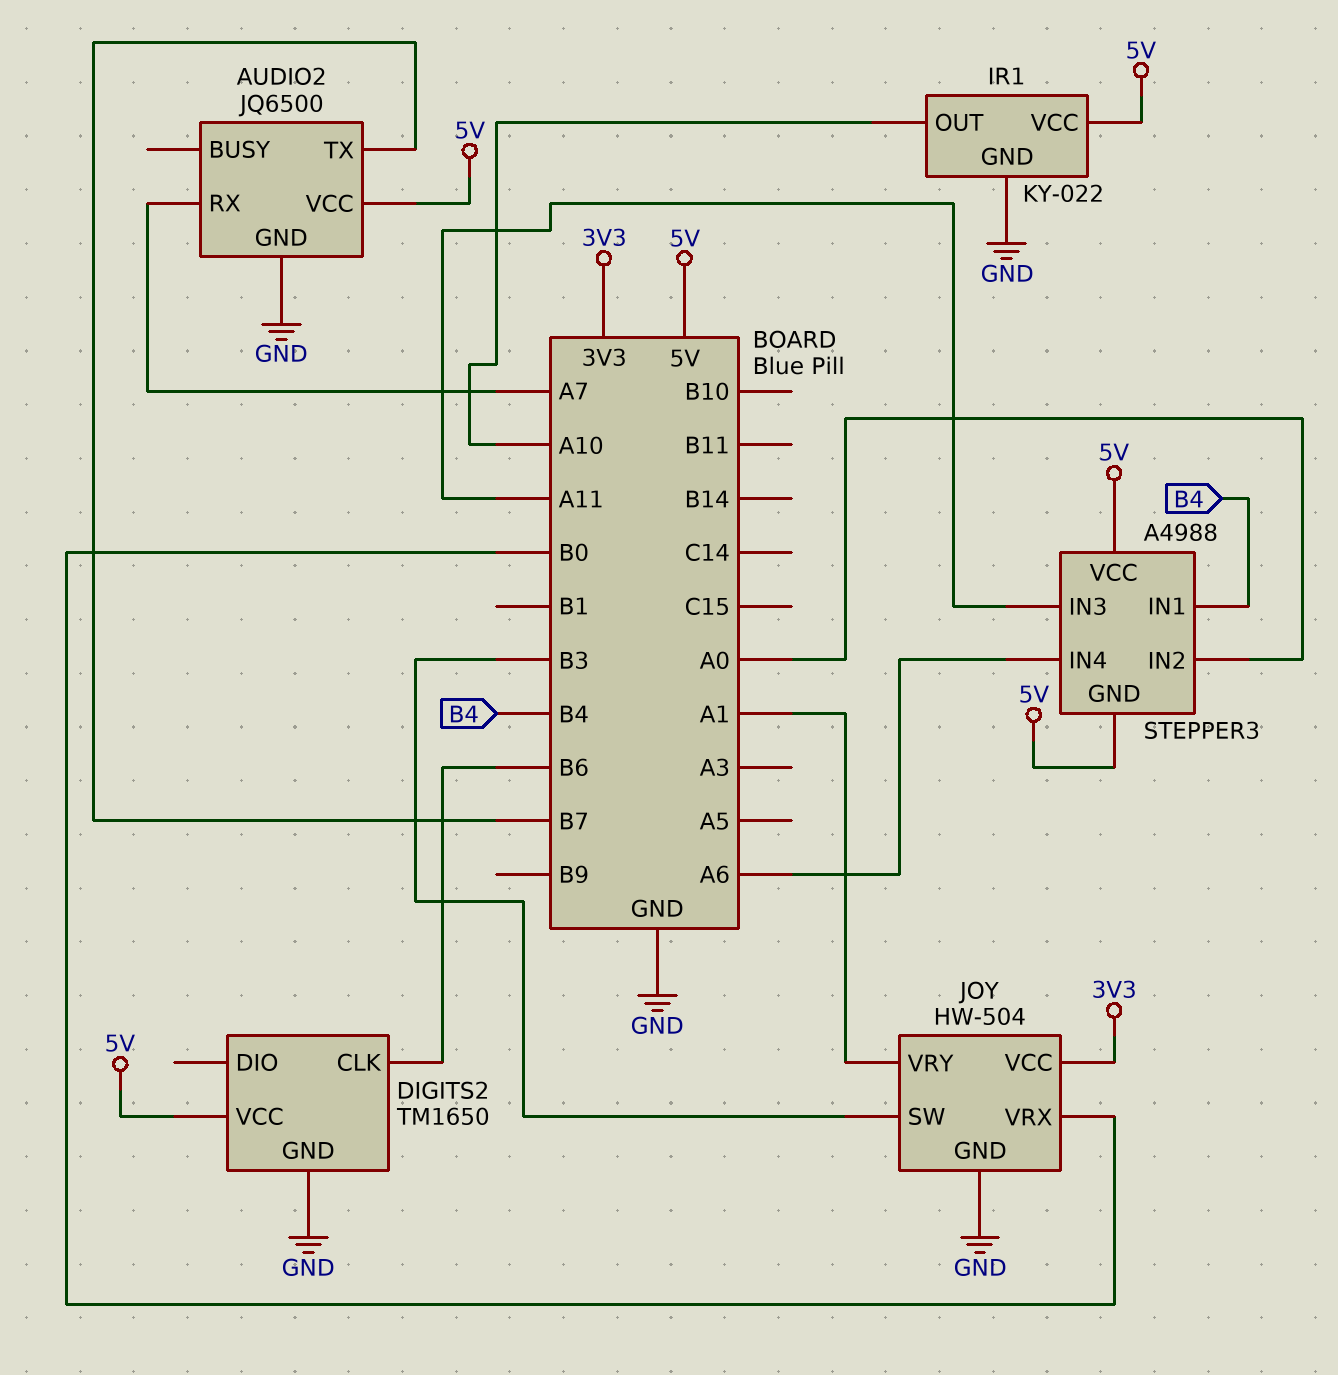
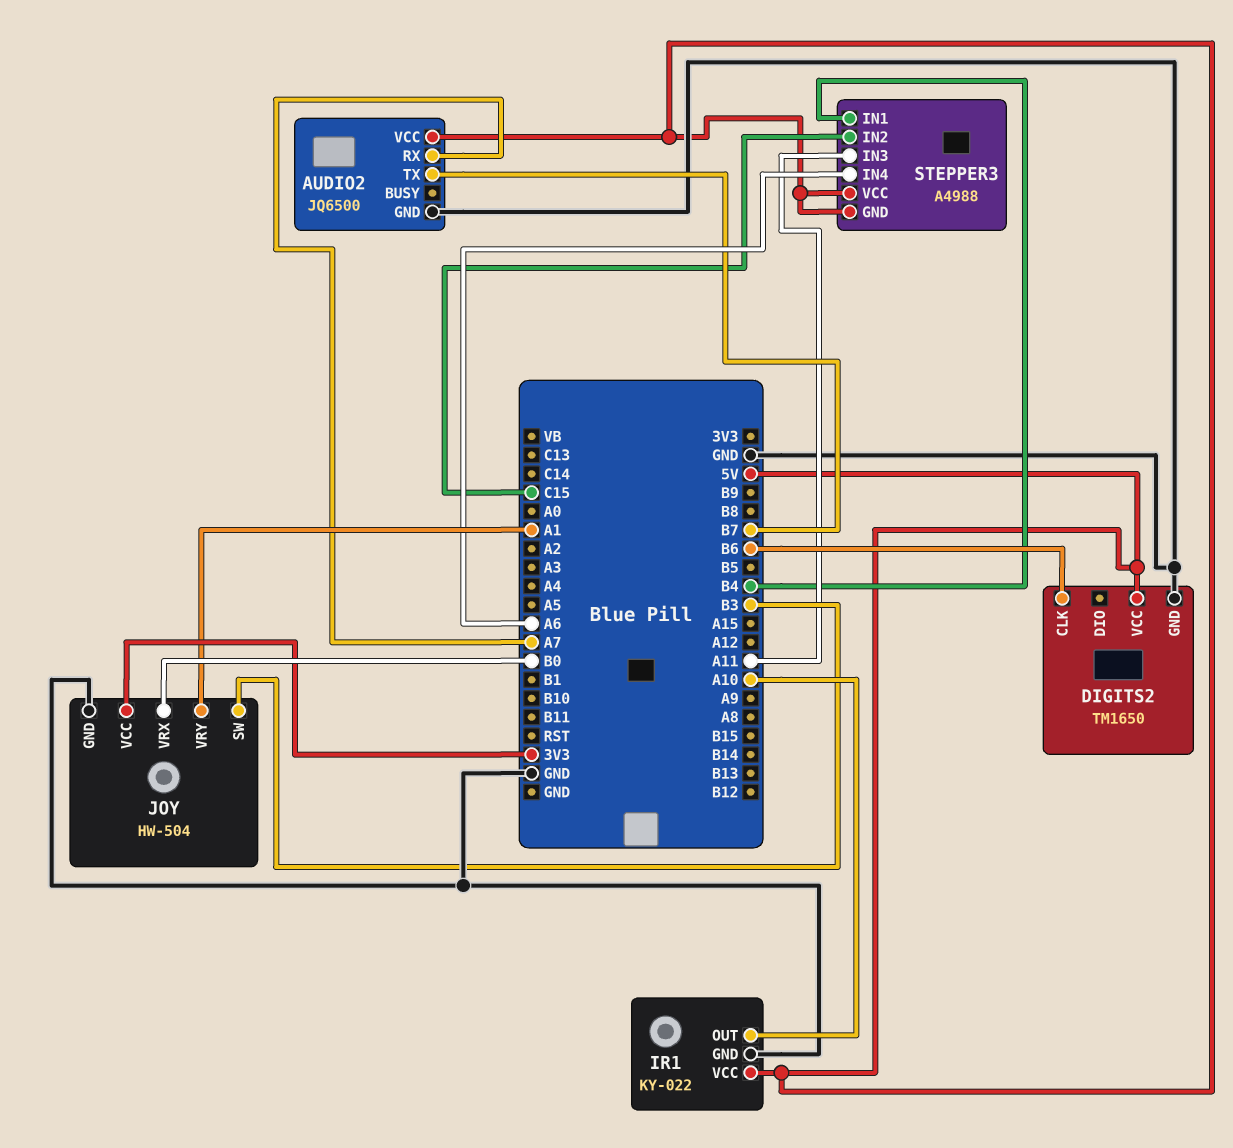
STEPPER3 pin IN2: A0 -> C15

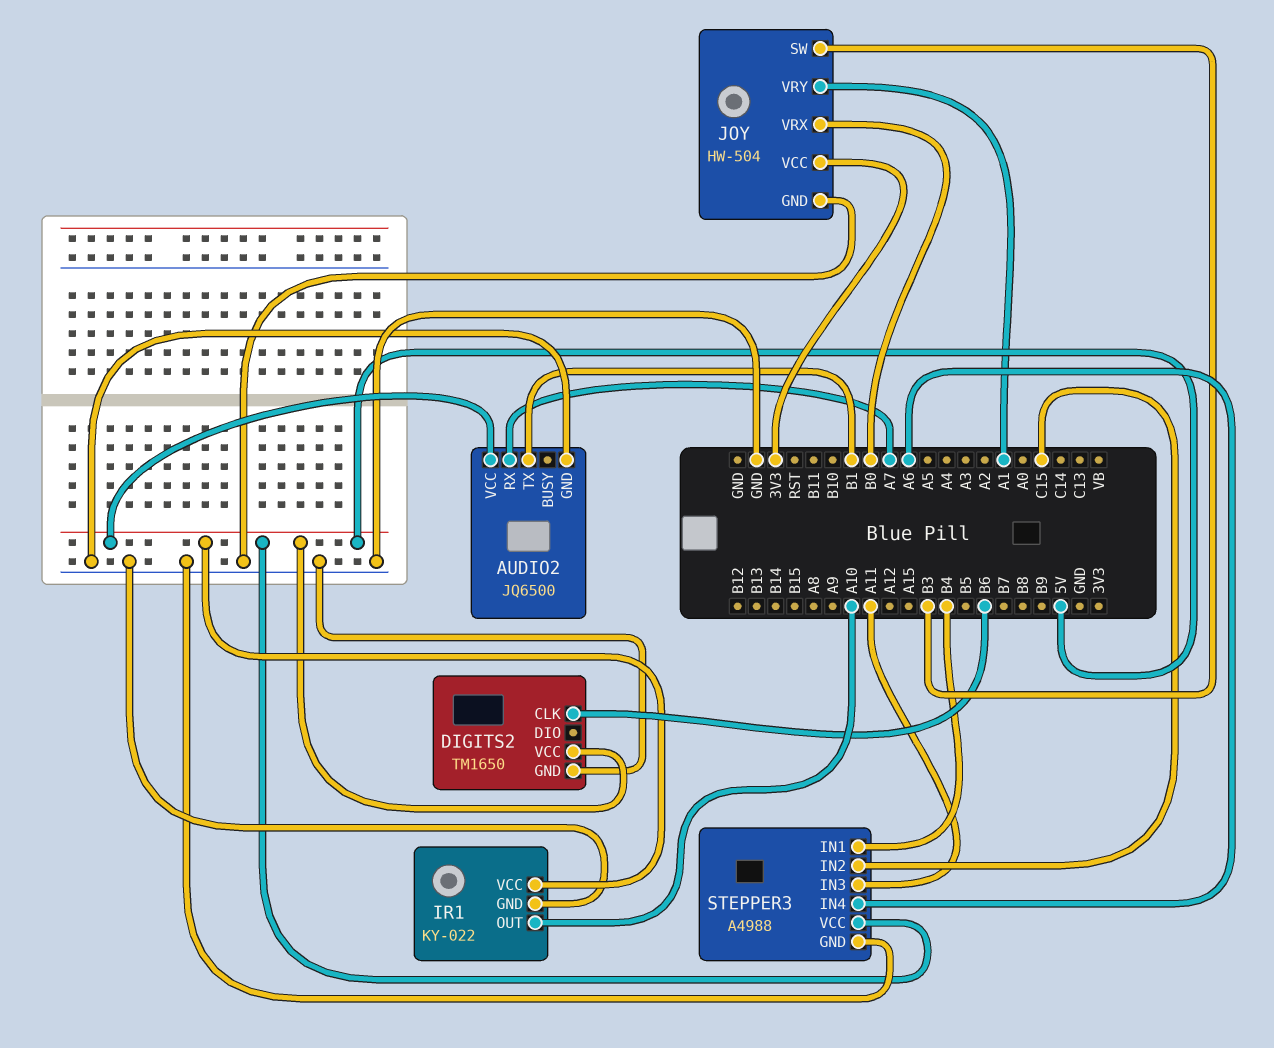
AUDIO2 pin TX: B7 -> B1
STEPPER3 pin GND: 5V -> GND

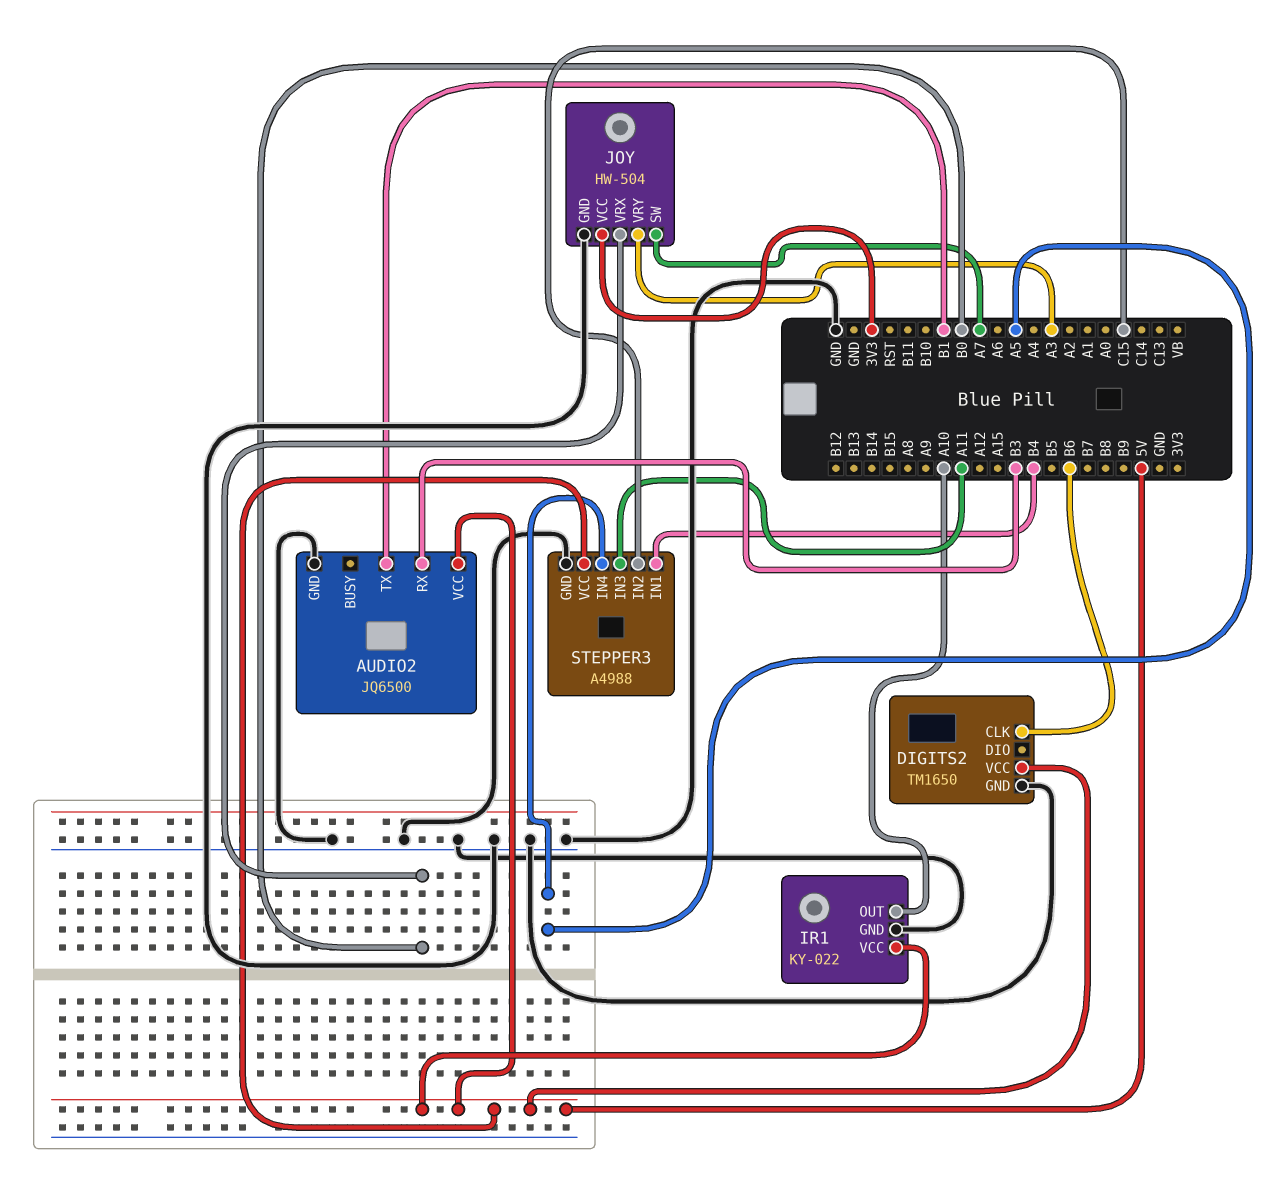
AUDIO2 pin RX: A7 -> B3
JOY pin SW: B3 -> A7
JOY pin VRY: A1 -> A3
STEPPER3 pin IN4: A6 -> A5

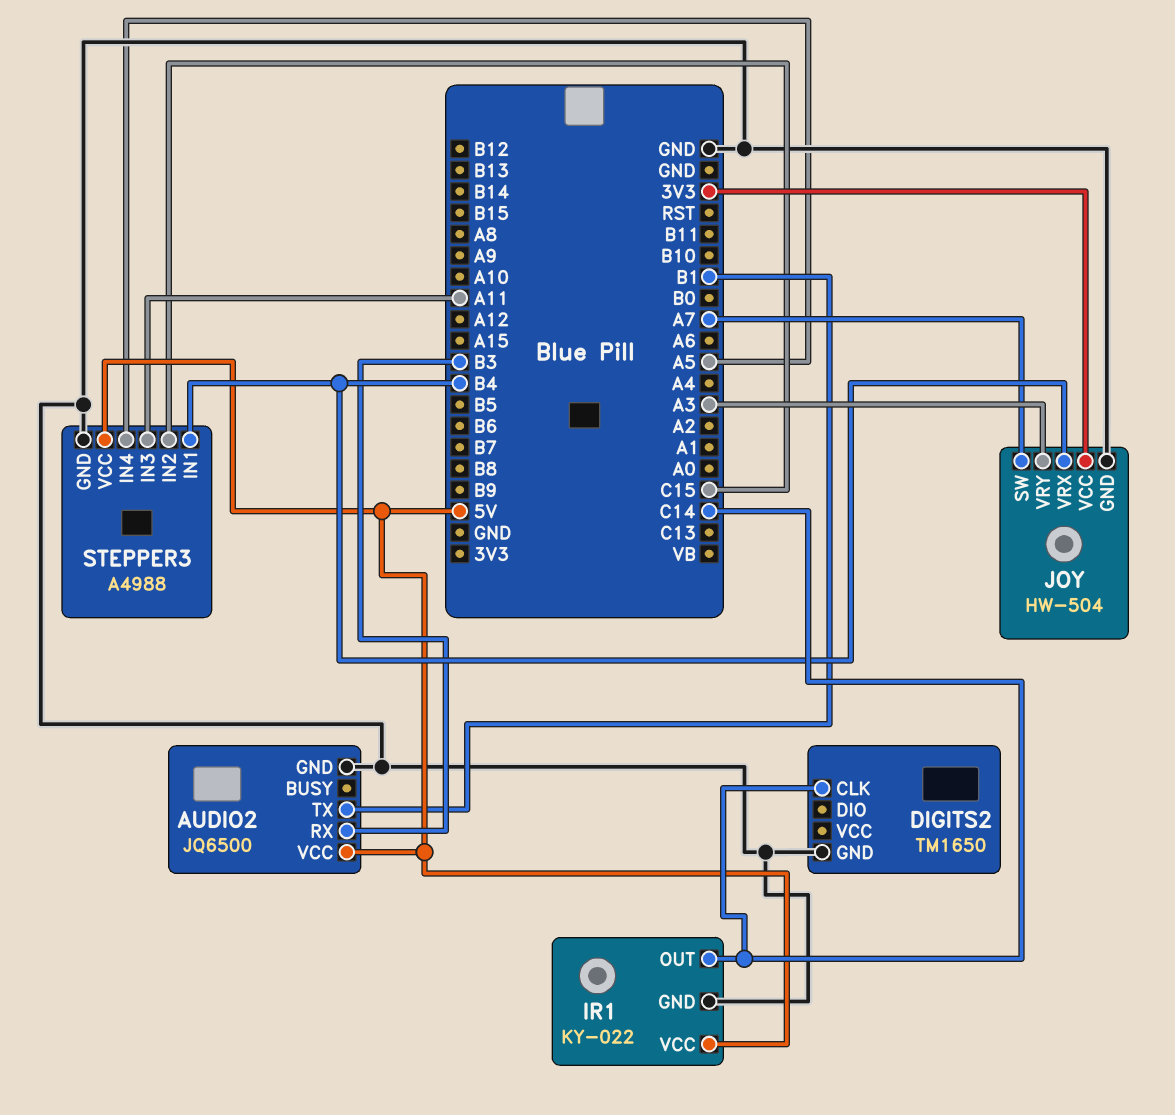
DIGITS2 pin CLK: B6 -> C14
DIGITS2 pin VCC: 5V -> none
IR1 pin OUT: A10 -> C14
JOY pin VRX: B0 -> B4

